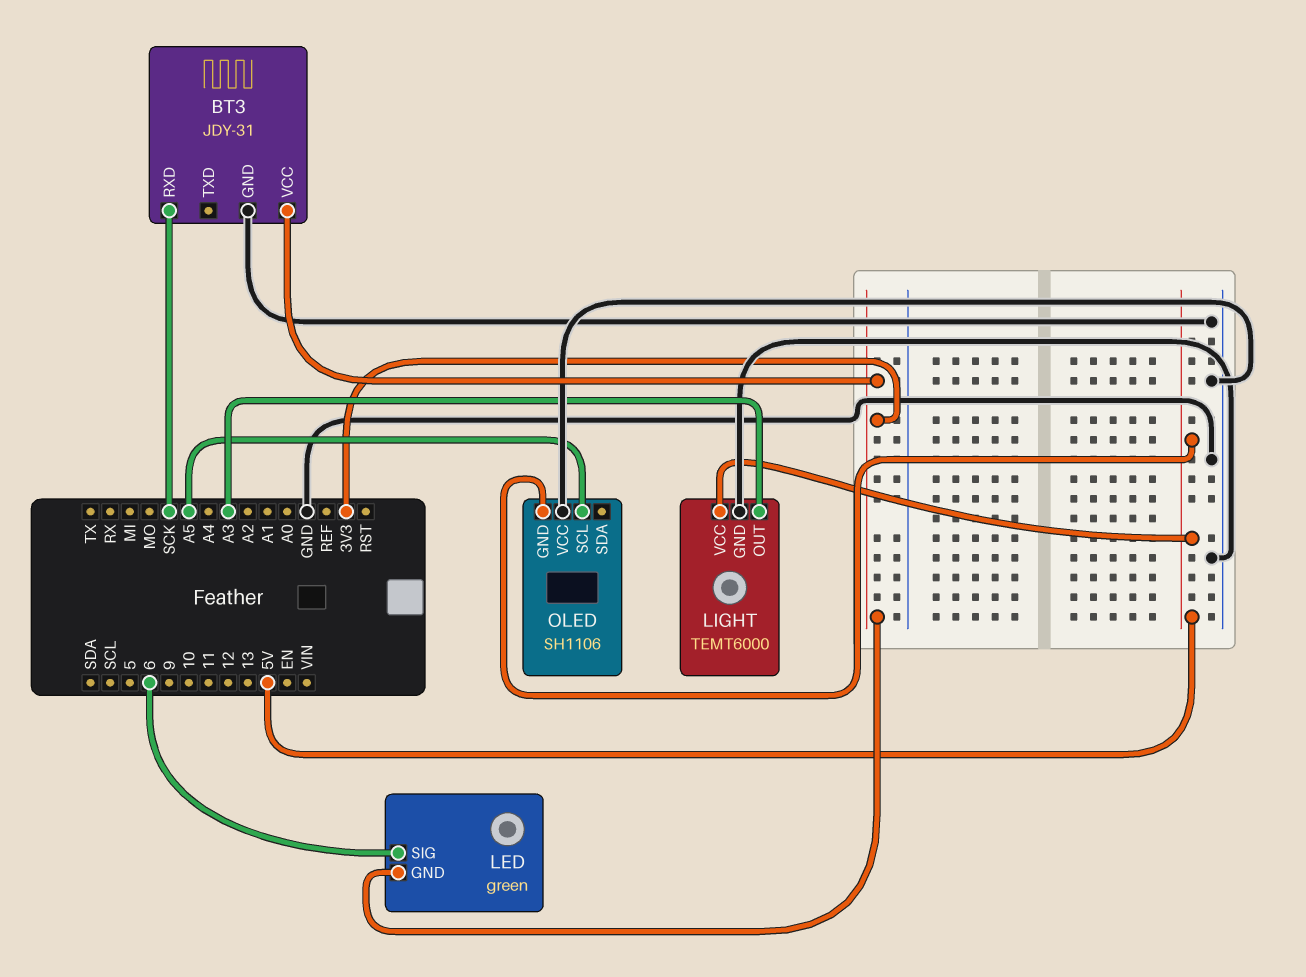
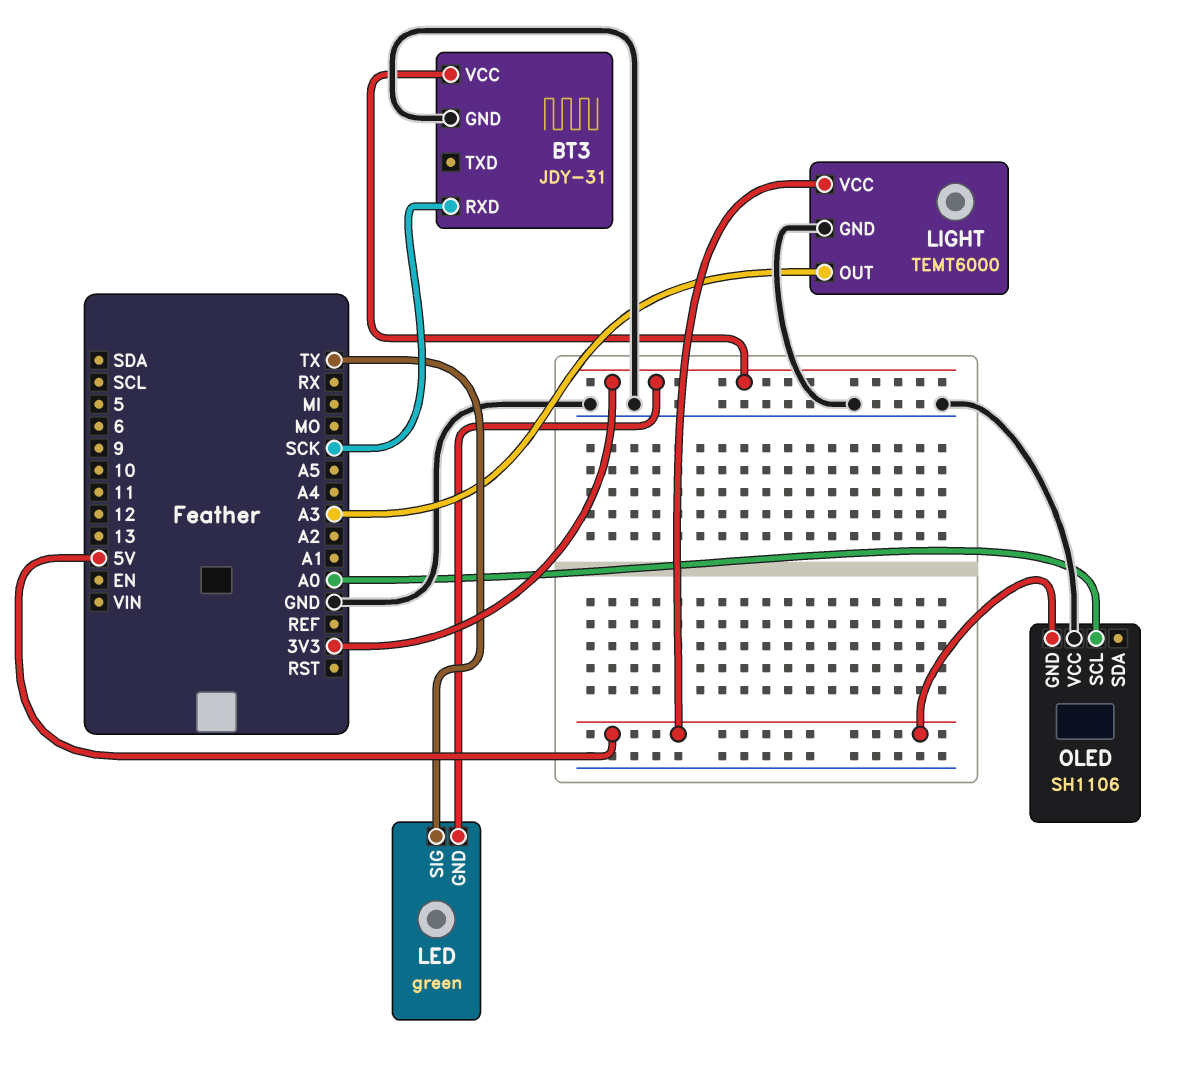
LED pin SIG: 6 -> TX
OLED pin SCL: A5 -> A0

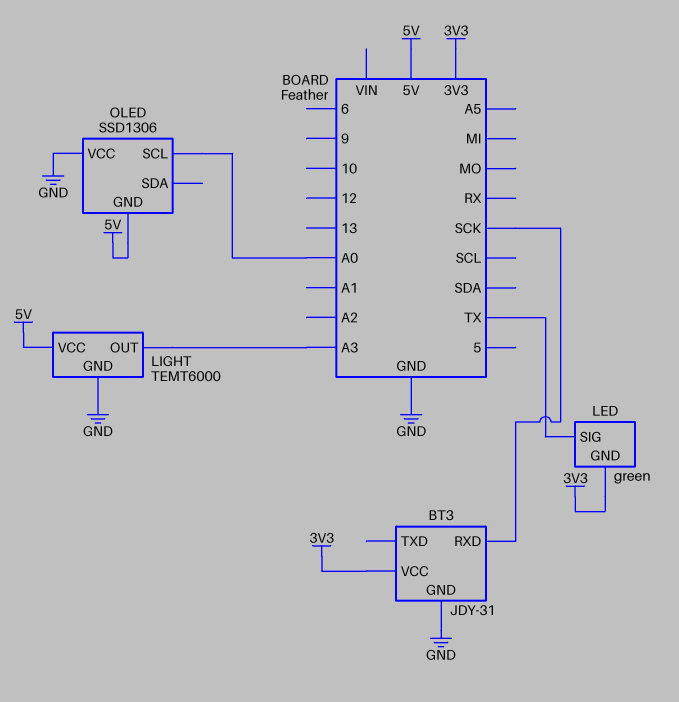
OLED: SH1106 -> SSD1306

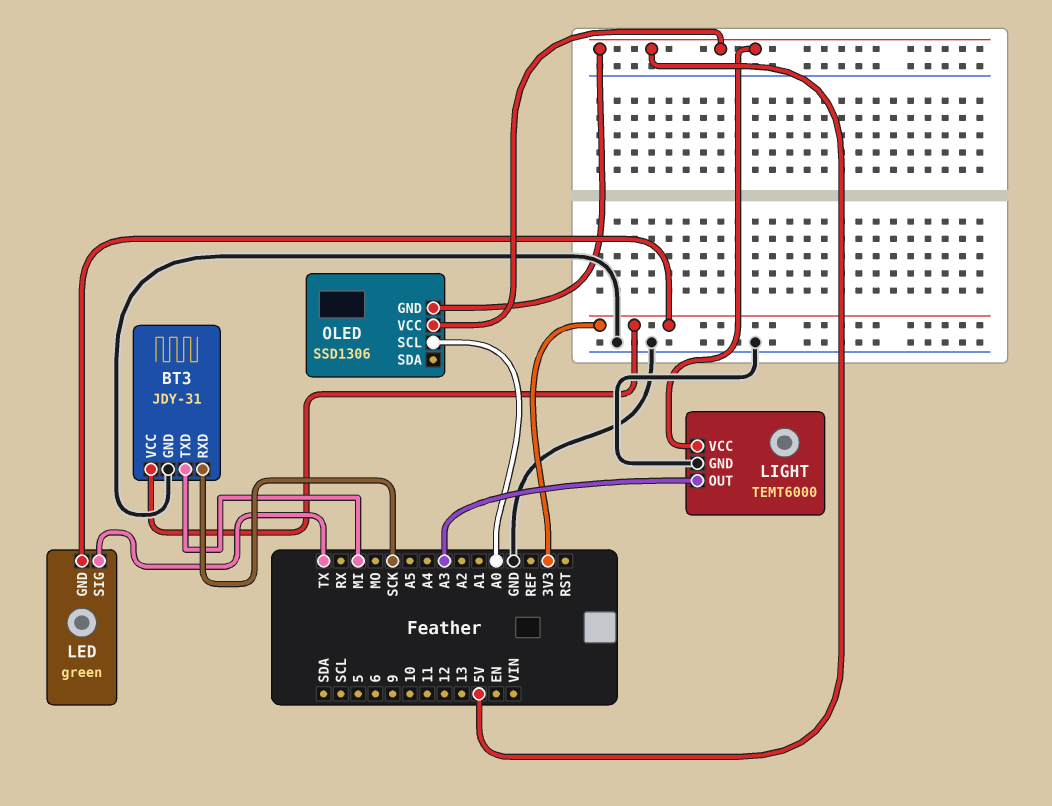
BT3 pin TXD: none -> MI
OLED pin VCC: GND -> 5V

